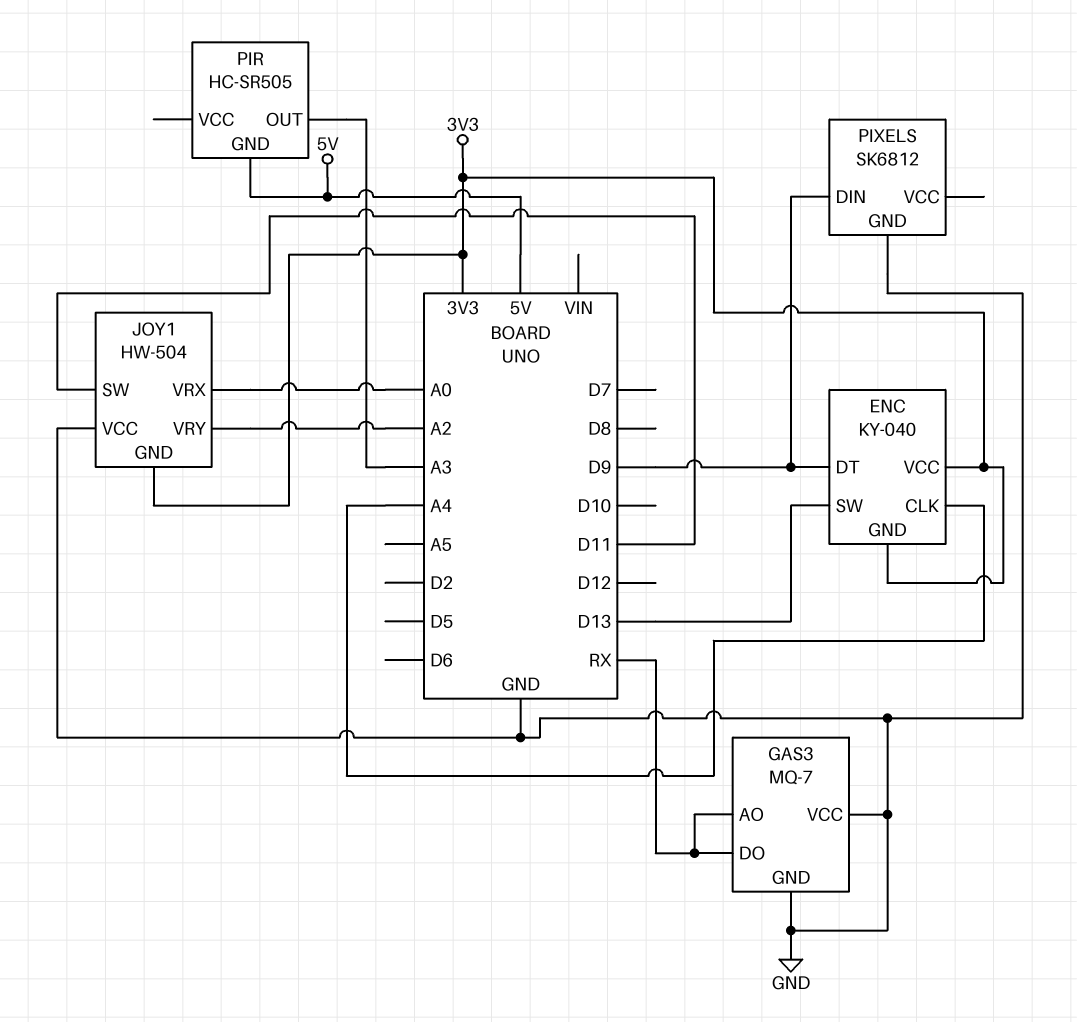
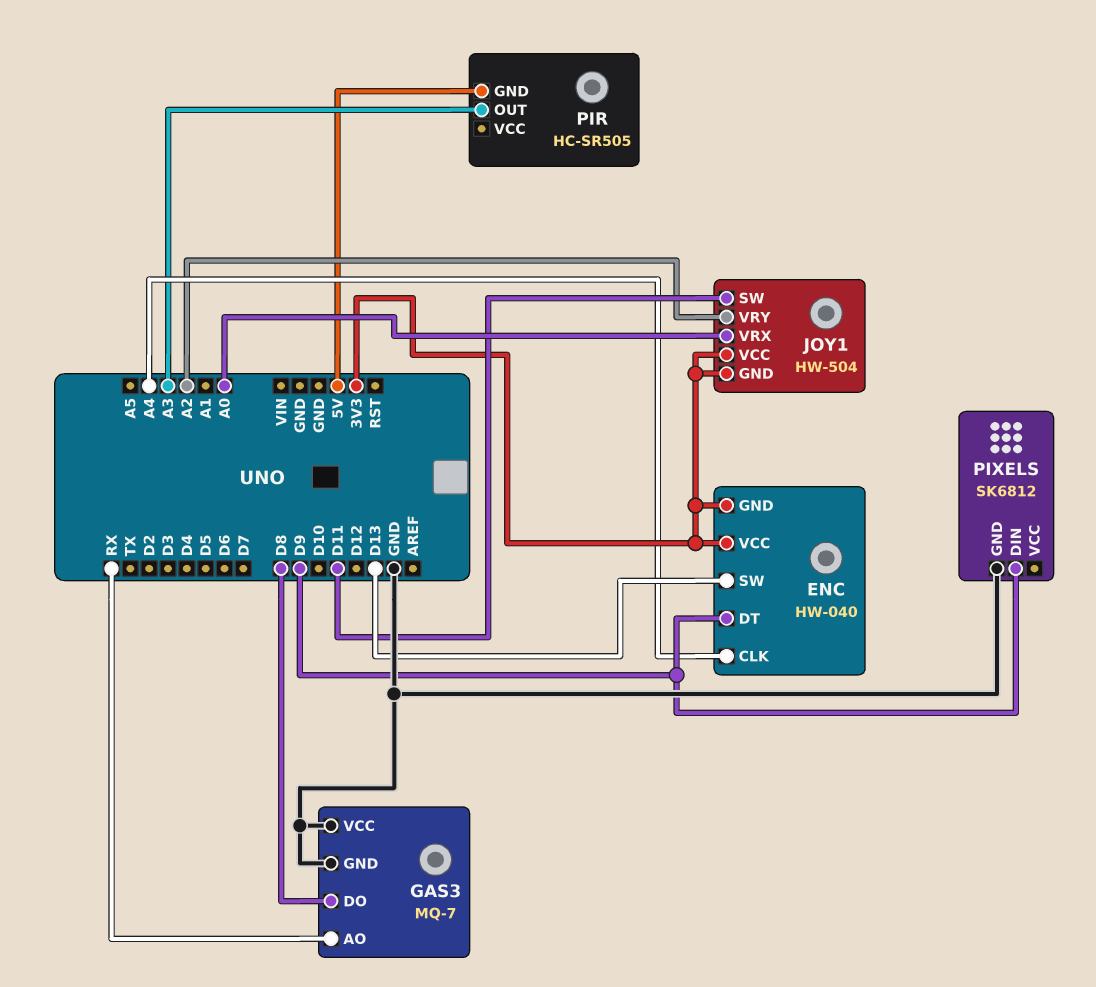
ENC: KY-040 -> HW-040
GAS3 pin DO: RX -> D8
JOY1 pin VCC: GND -> 3V3

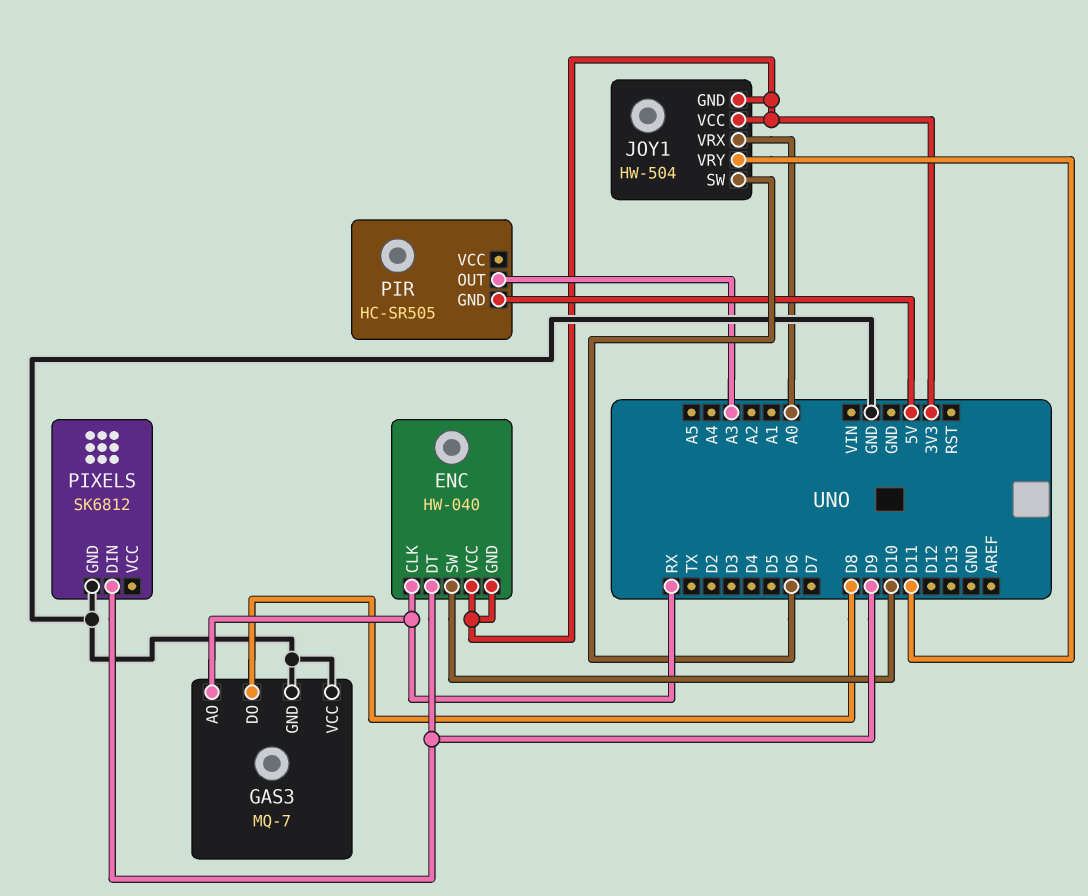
ENC pin CLK: A4 -> RX
ENC pin SW: D13 -> D10
JOY1 pin SW: D11 -> D6
JOY1 pin VRY: A2 -> D11

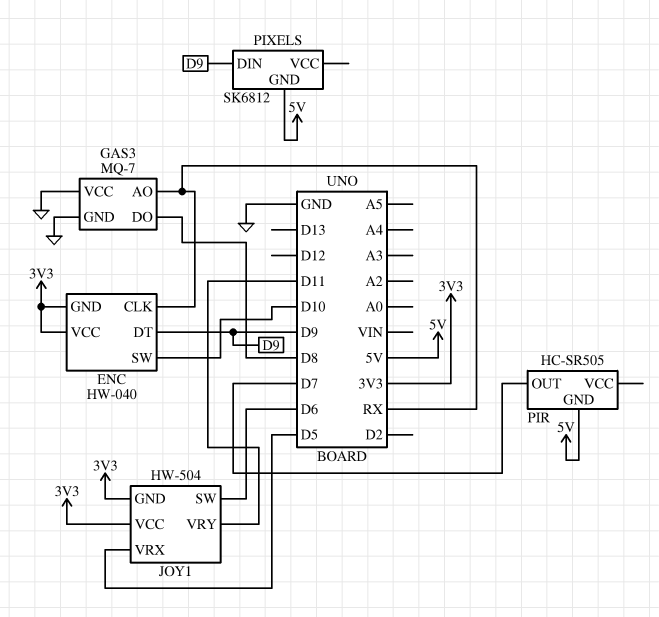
JOY1 pin VRX: A0 -> D5
PIR pin OUT: A3 -> D7
PIXELS pin GND: GND -> 5V

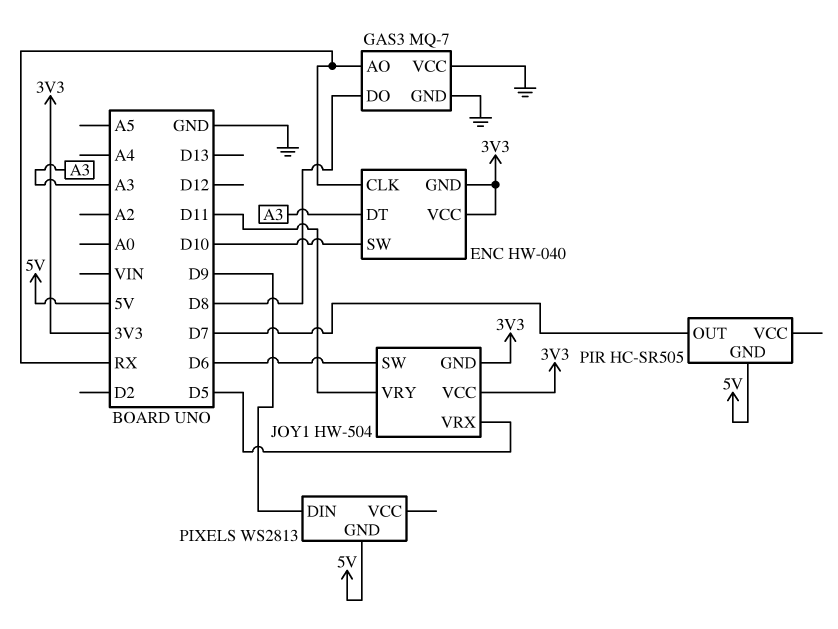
ENC pin DT: D9 -> A3
PIXELS: SK6812 -> WS2813

